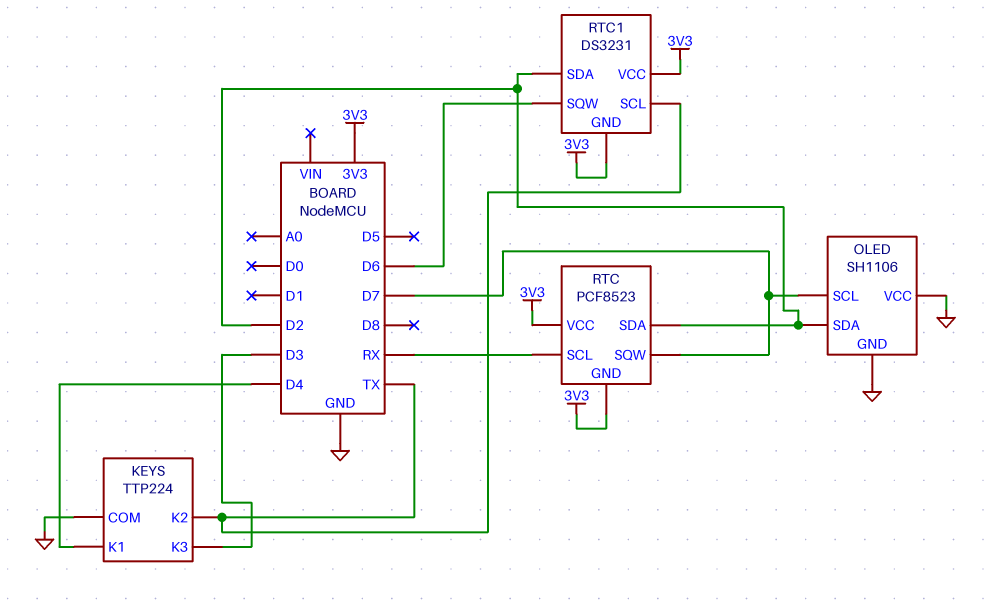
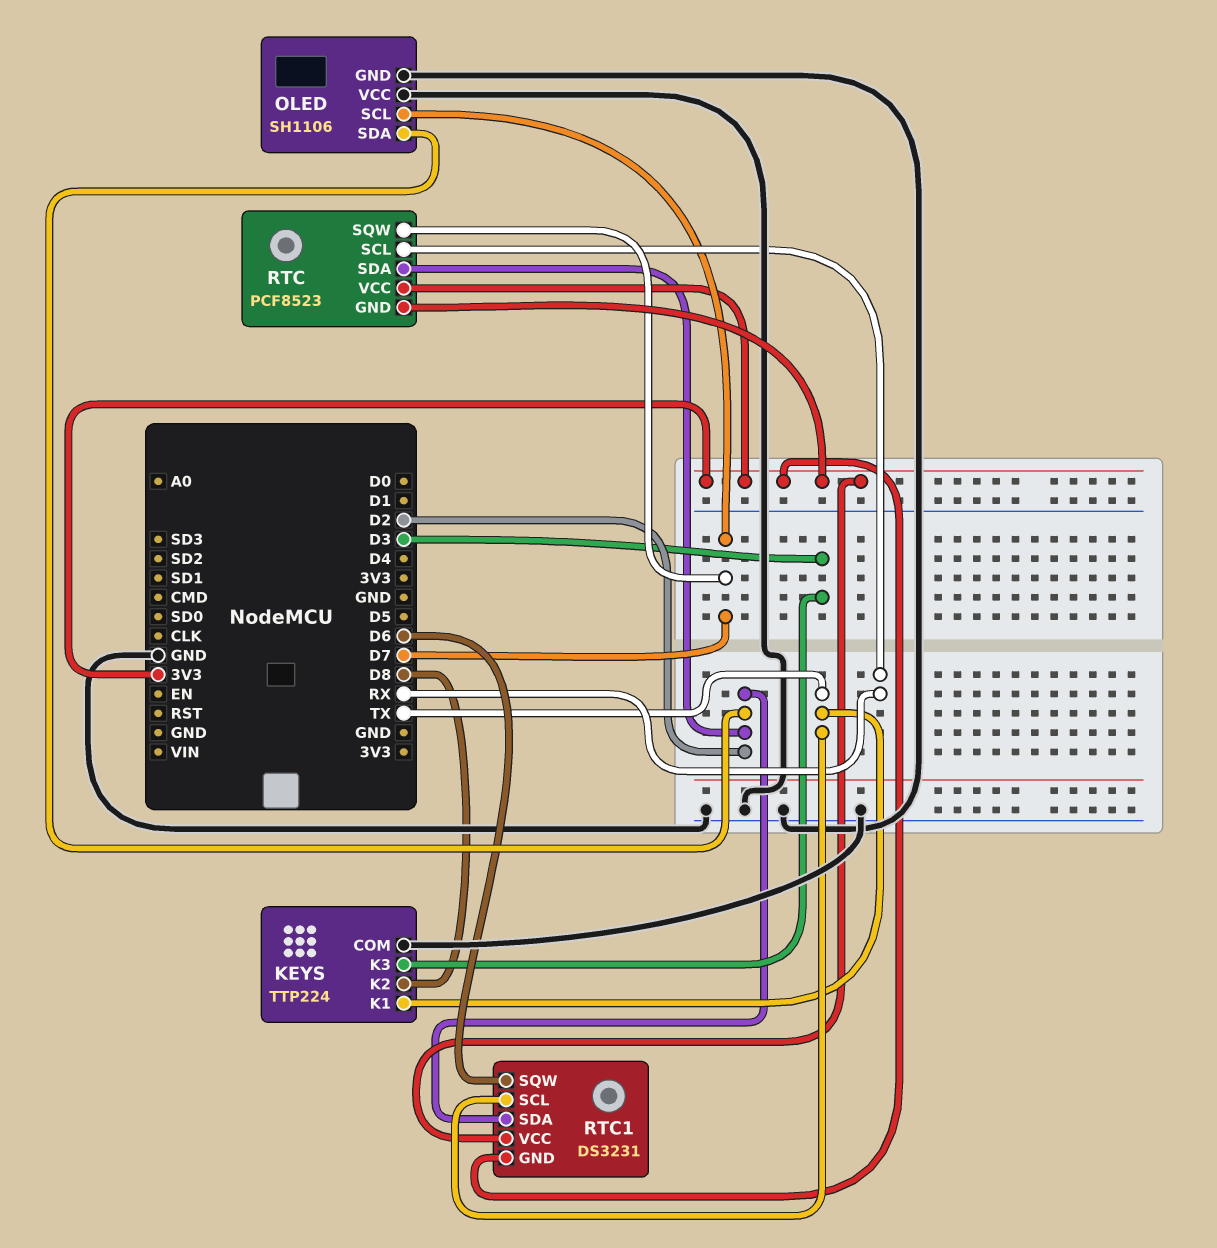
KEYS pin K1: D4 -> TX
KEYS pin K2: TX -> D8

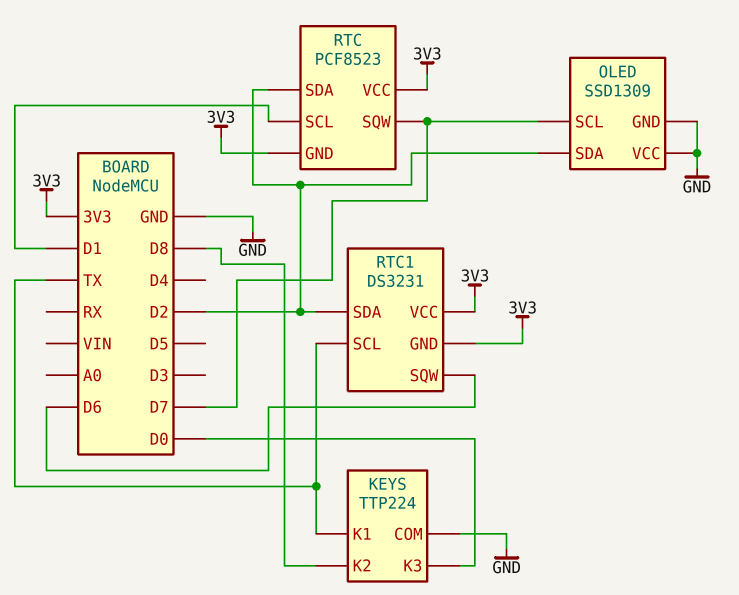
KEYS pin K3: D3 -> D0
OLED: SH1106 -> SSD1309
RTC pin SCL: RX -> D1

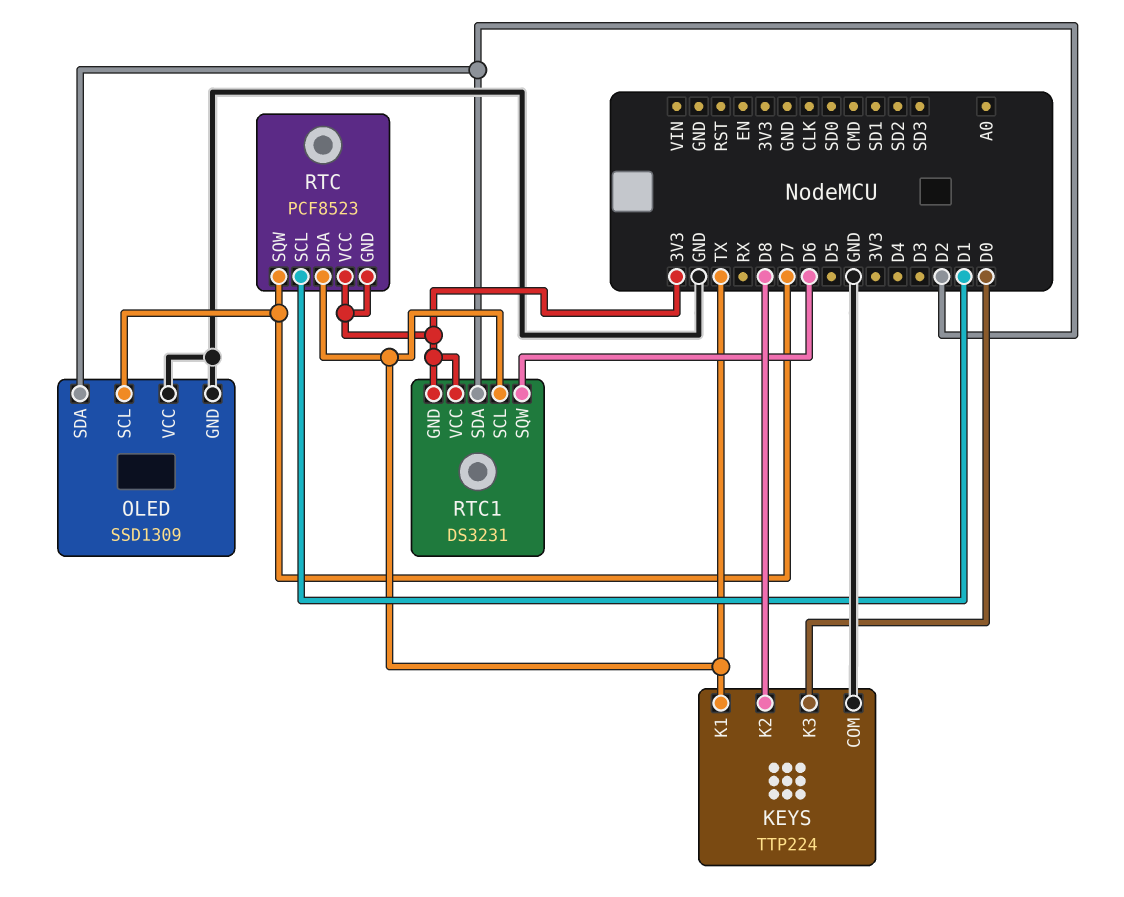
RTC pin SDA: D2 -> TX

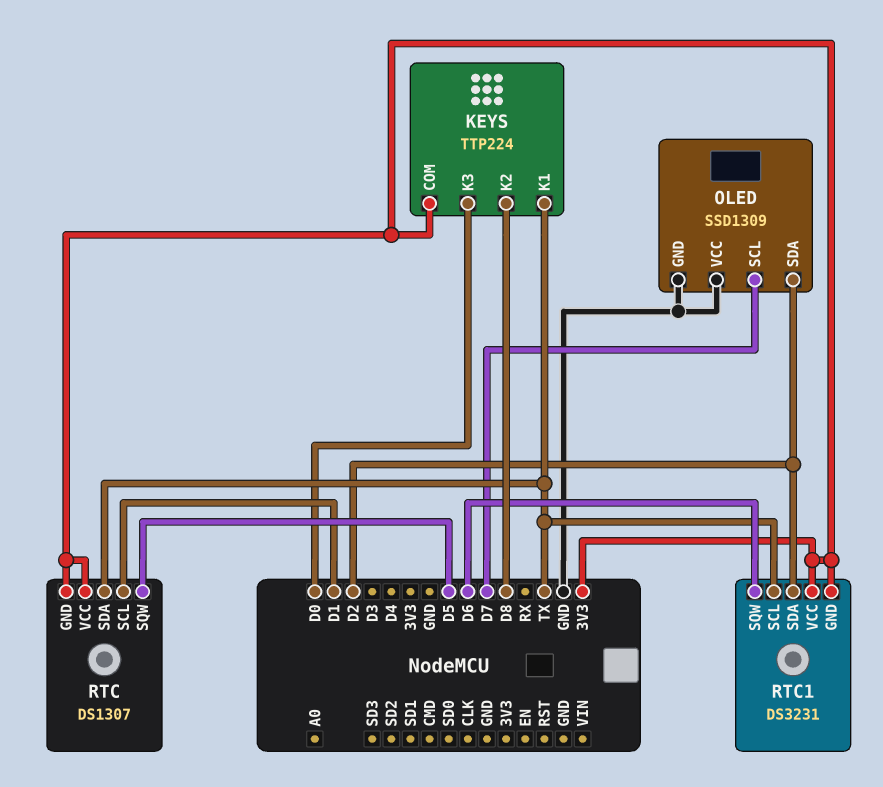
KEYS pin COM: GND -> 3V3
RTC: PCF8523 -> DS1307
RTC pin SQW: D7 -> D5

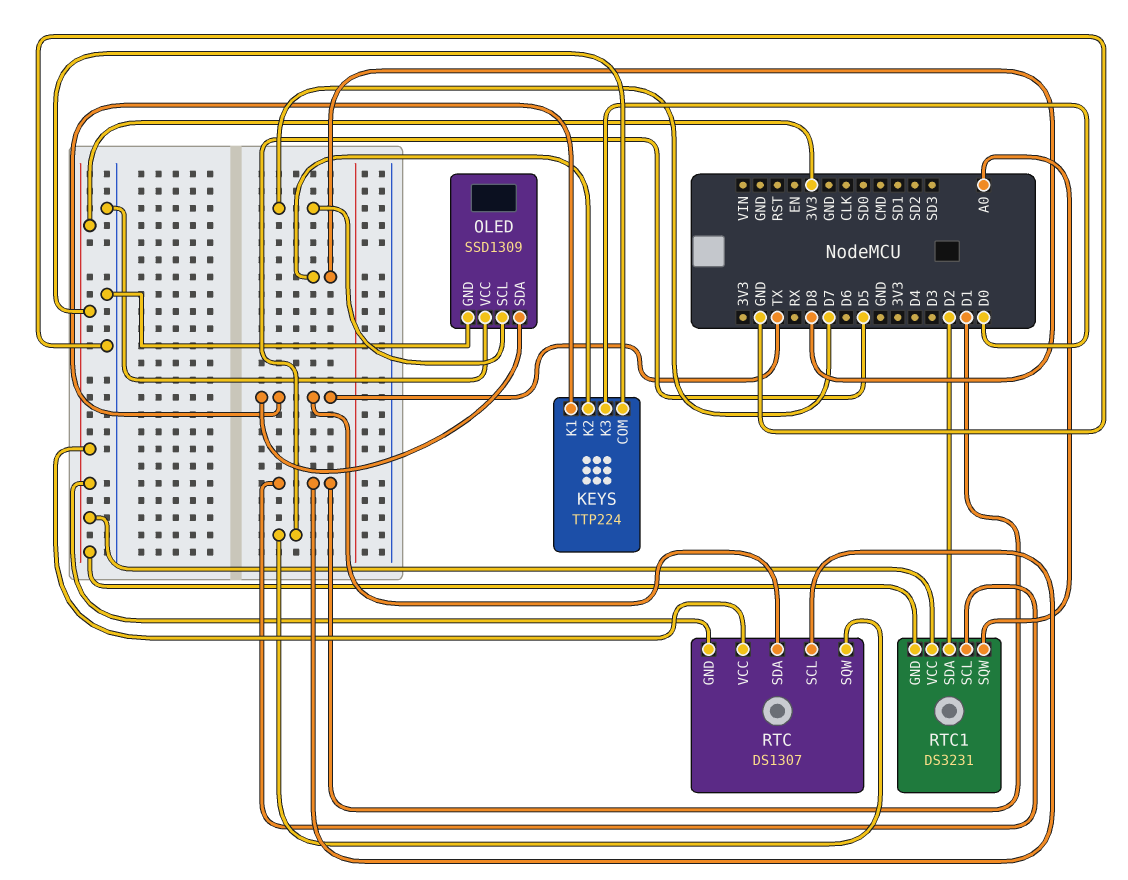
OLED pin SDA: D2 -> TX
RTC1 pin SCL: TX -> D1
RTC1 pin SQW: D6 -> A0

